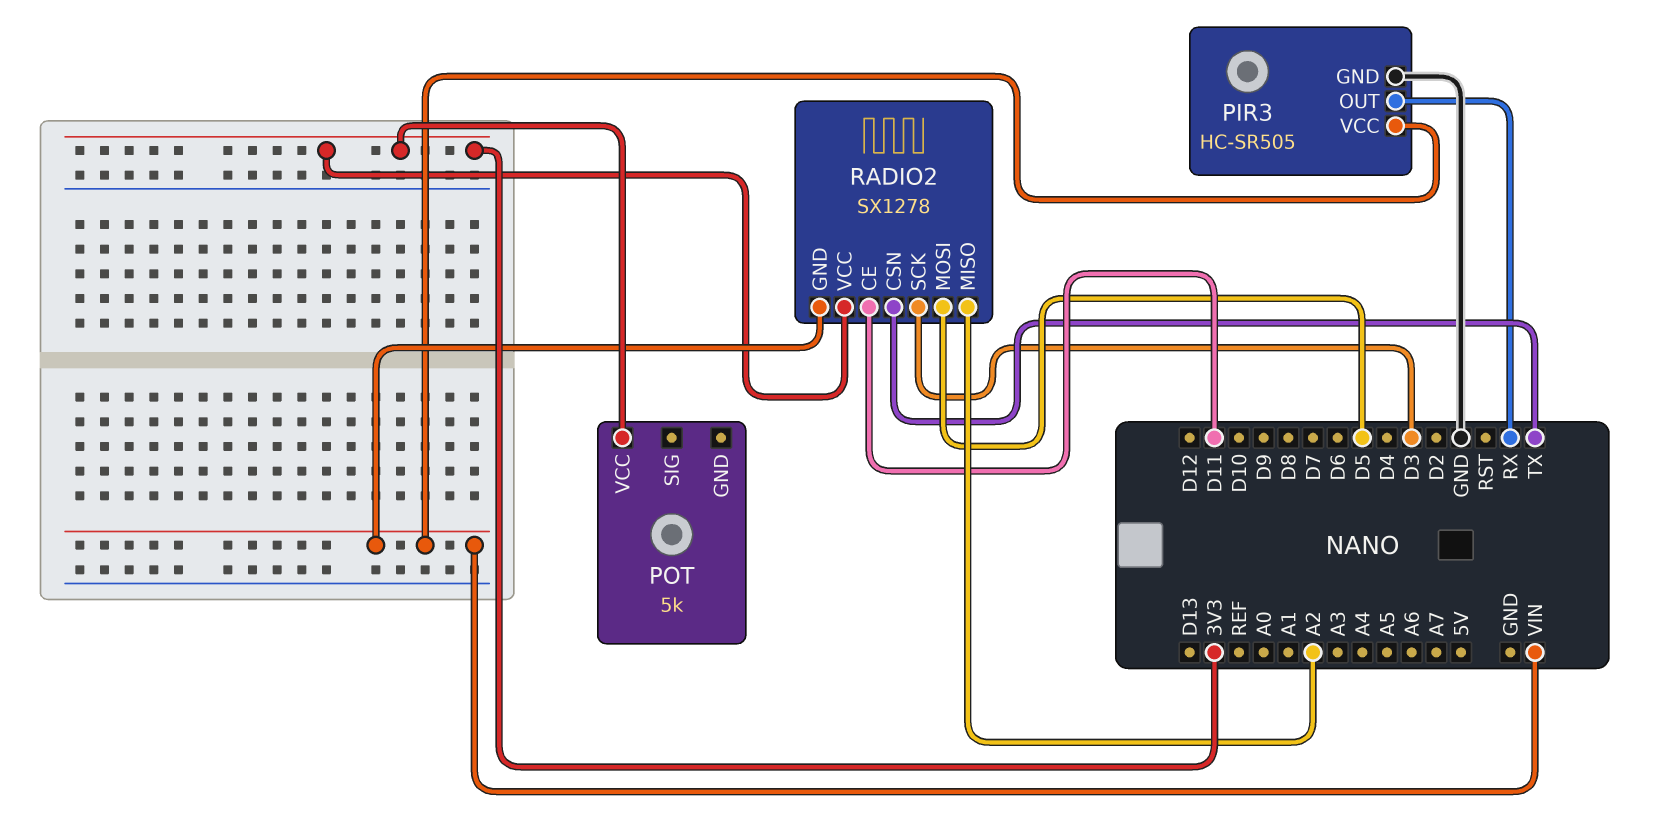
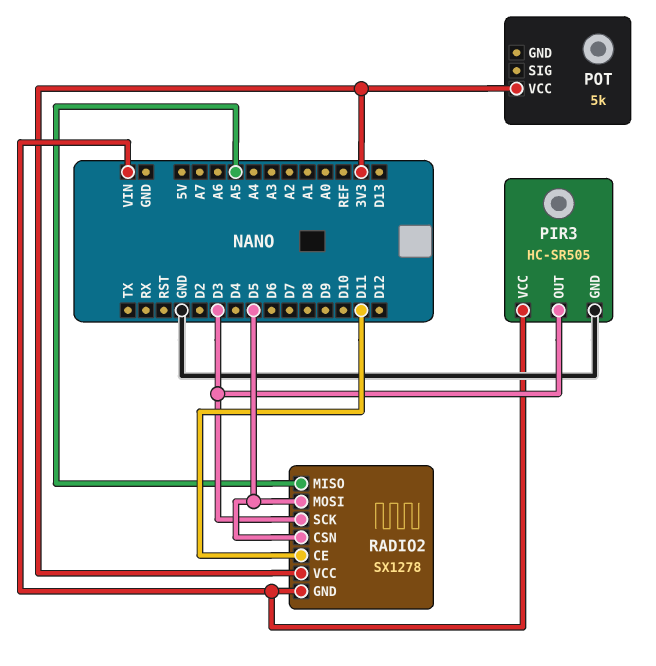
PIR3 pin OUT: RX -> D3
RADIO2 pin CSN: TX -> D5
RADIO2 pin MISO: A2 -> A5

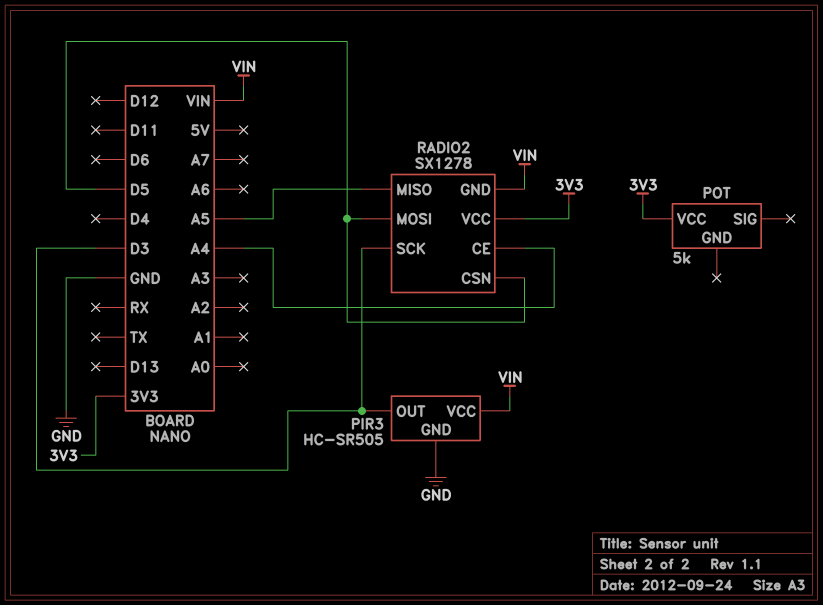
RADIO2 pin CE: D11 -> A4

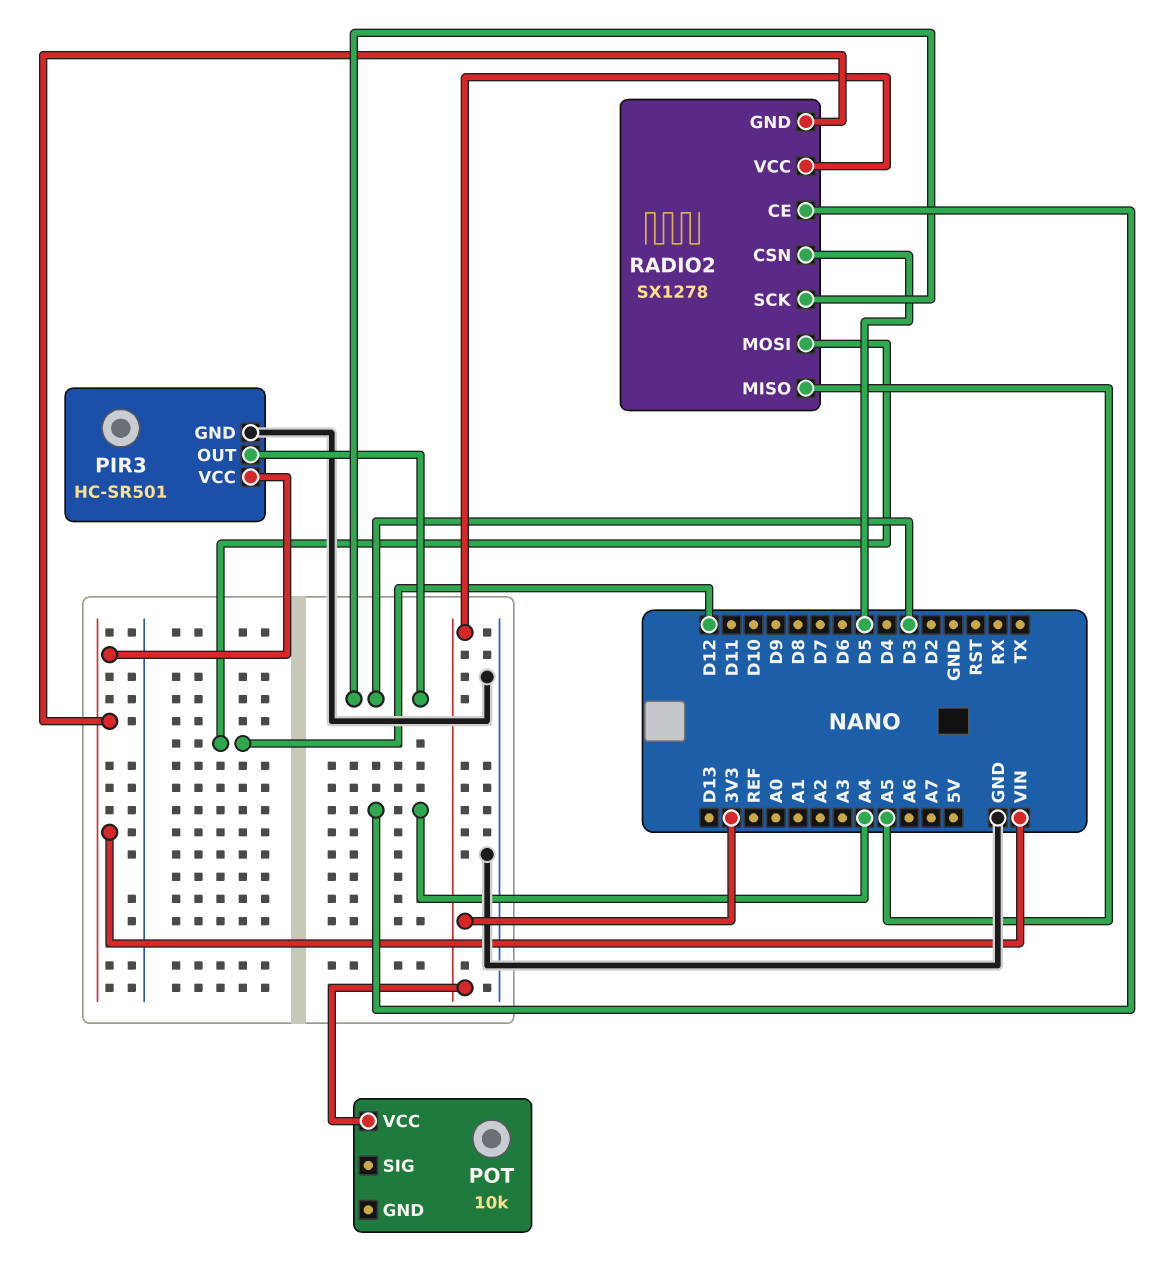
PIR3: HC-SR505 -> HC-SR501
POT: 5k -> 10k
RADIO2 pin MOSI: D5 -> D12

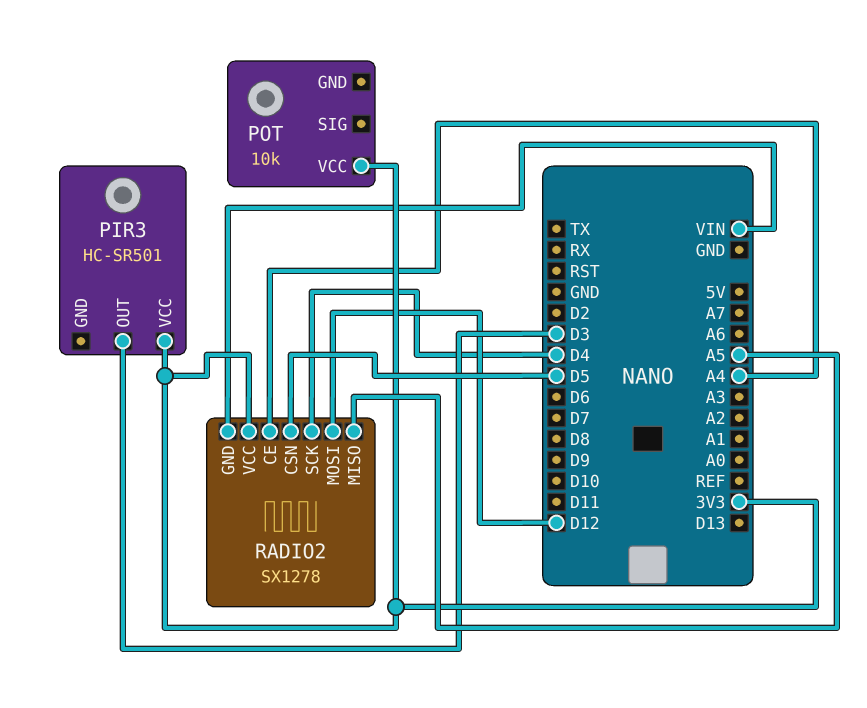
PIR3 pin GND: GND -> none
PIR3 pin VCC: VIN -> 3V3
RADIO2 pin SCK: D3 -> D4

